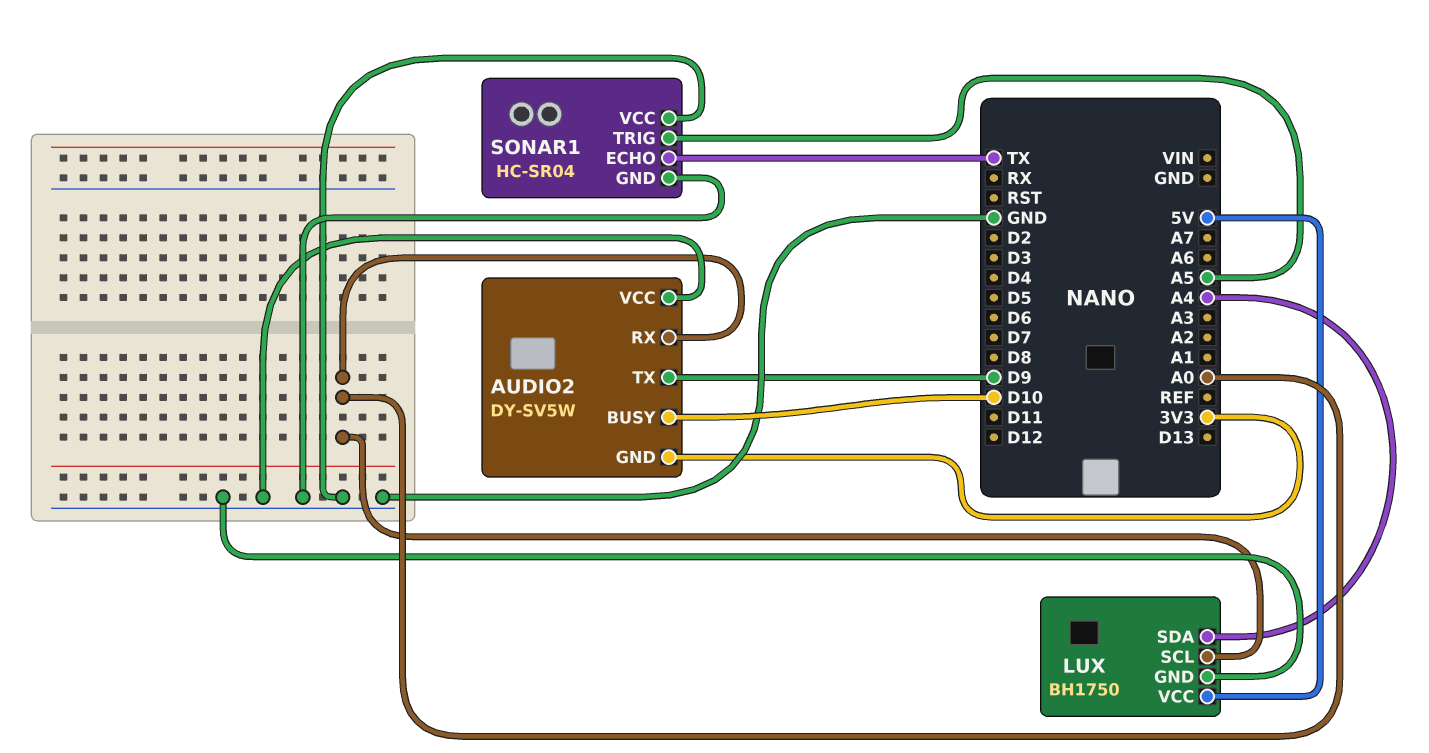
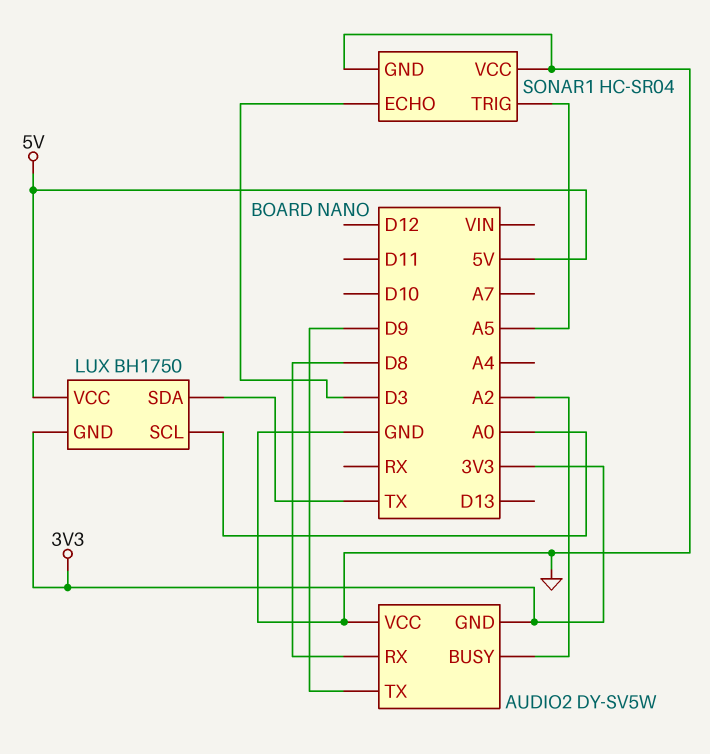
AUDIO2 pin BUSY: D10 -> A2
AUDIO2 pin RX: A0 -> D8
LUX pin GND: GND -> 3V3
LUX pin SDA: A4 -> TX
SONAR1 pin ECHO: TX -> D3

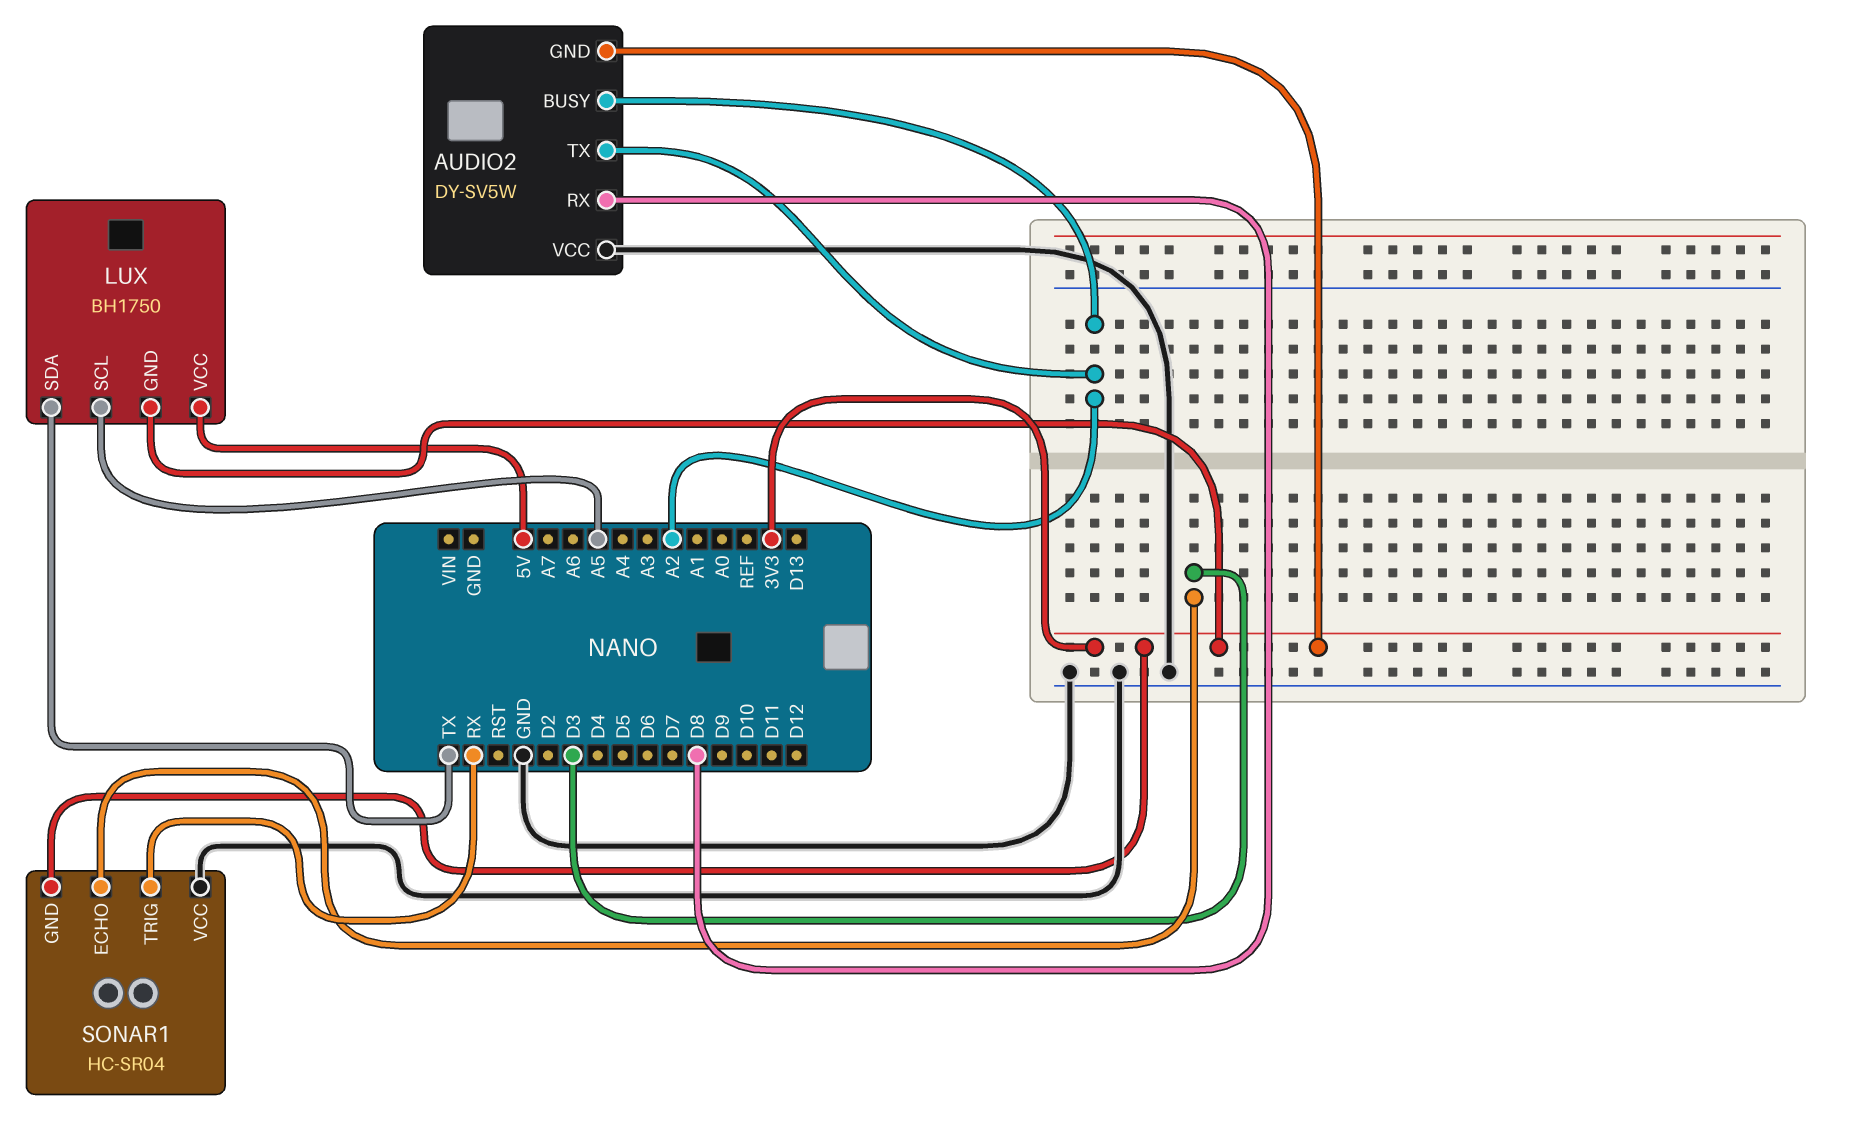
AUDIO2 pin TX: D9 -> A2
LUX pin SCL: A0 -> A5
SONAR1 pin GND: GND -> 3V3
SONAR1 pin TRIG: A5 -> RX

